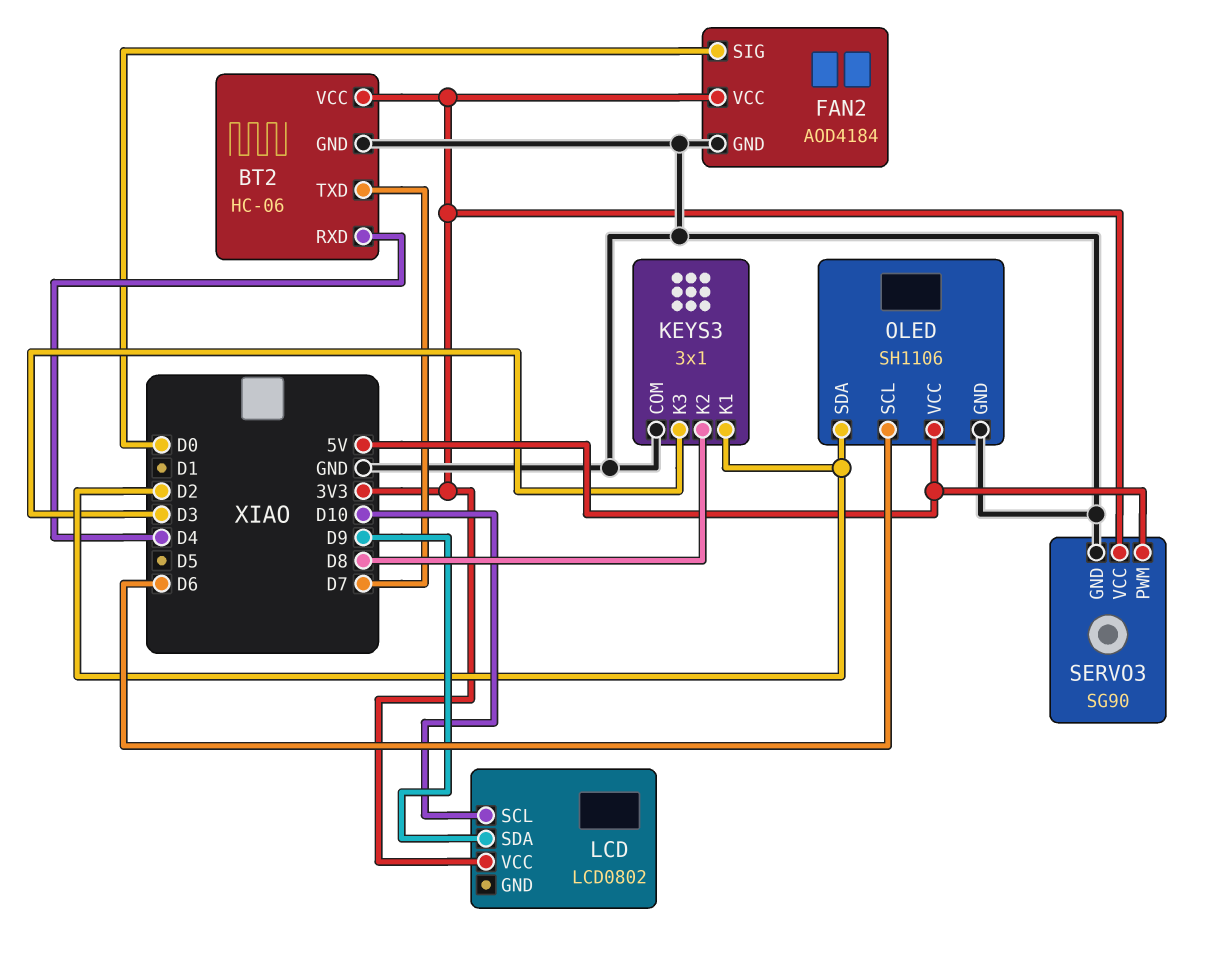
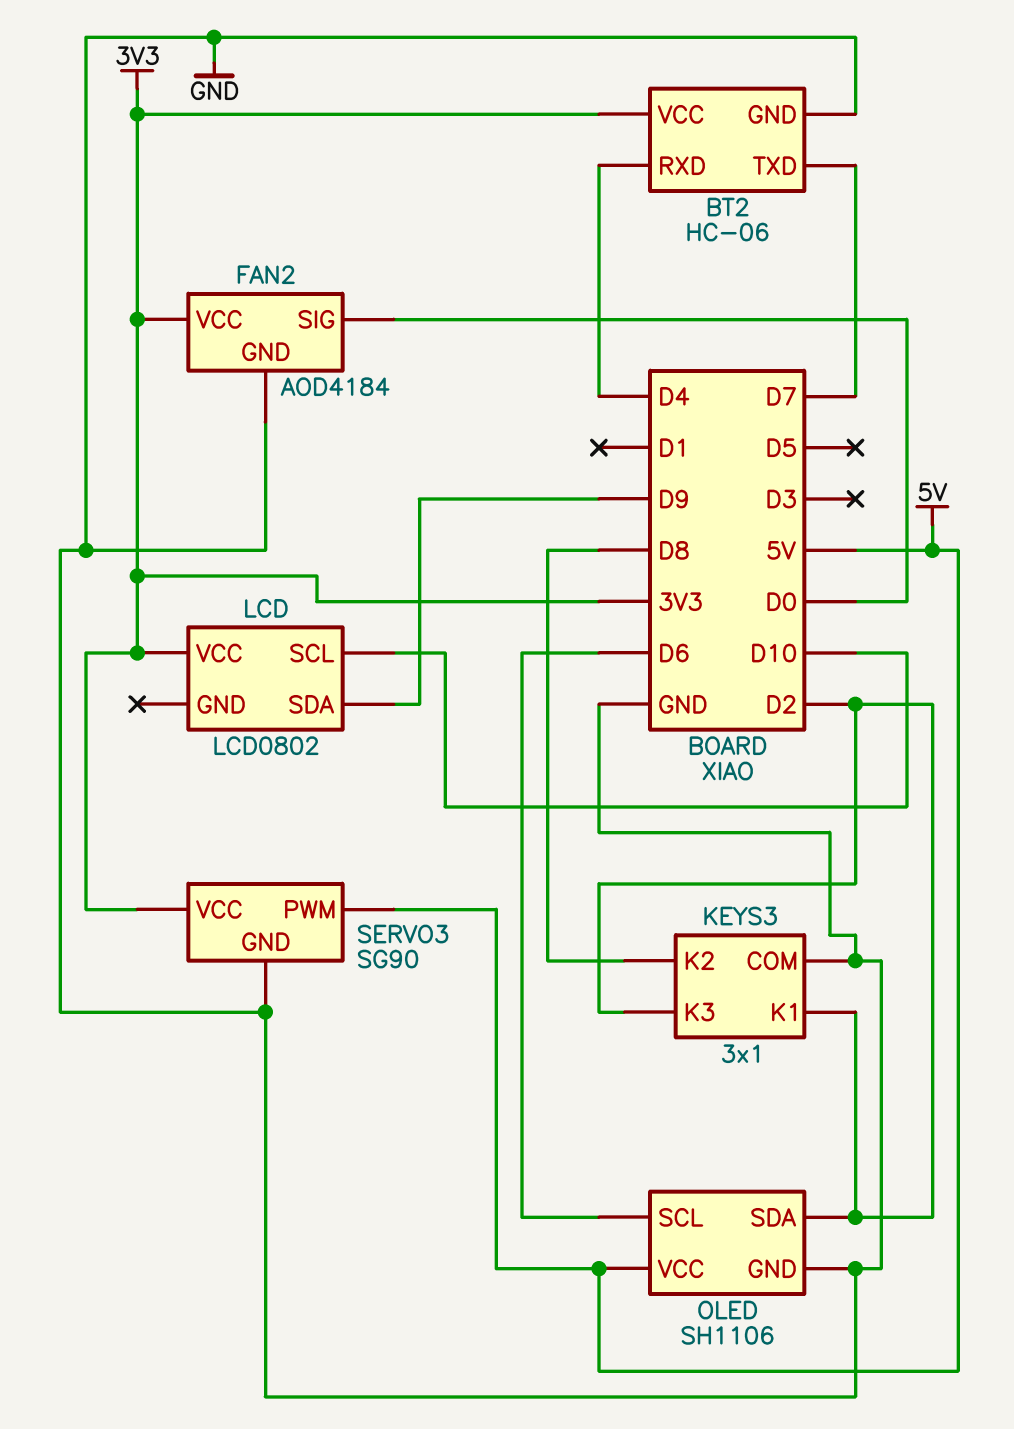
KEYS3 pin K3: D3 -> D2

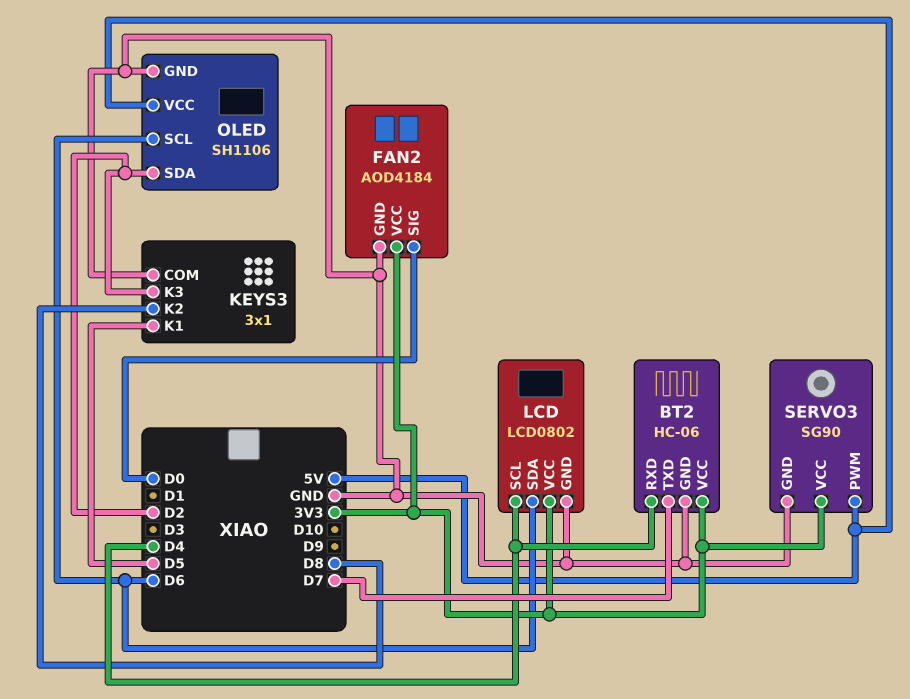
KEYS3 pin K1: D2 -> D5
LCD pin GND: none -> GND
LCD pin SCL: D10 -> D4
LCD pin SDA: D9 -> D6

